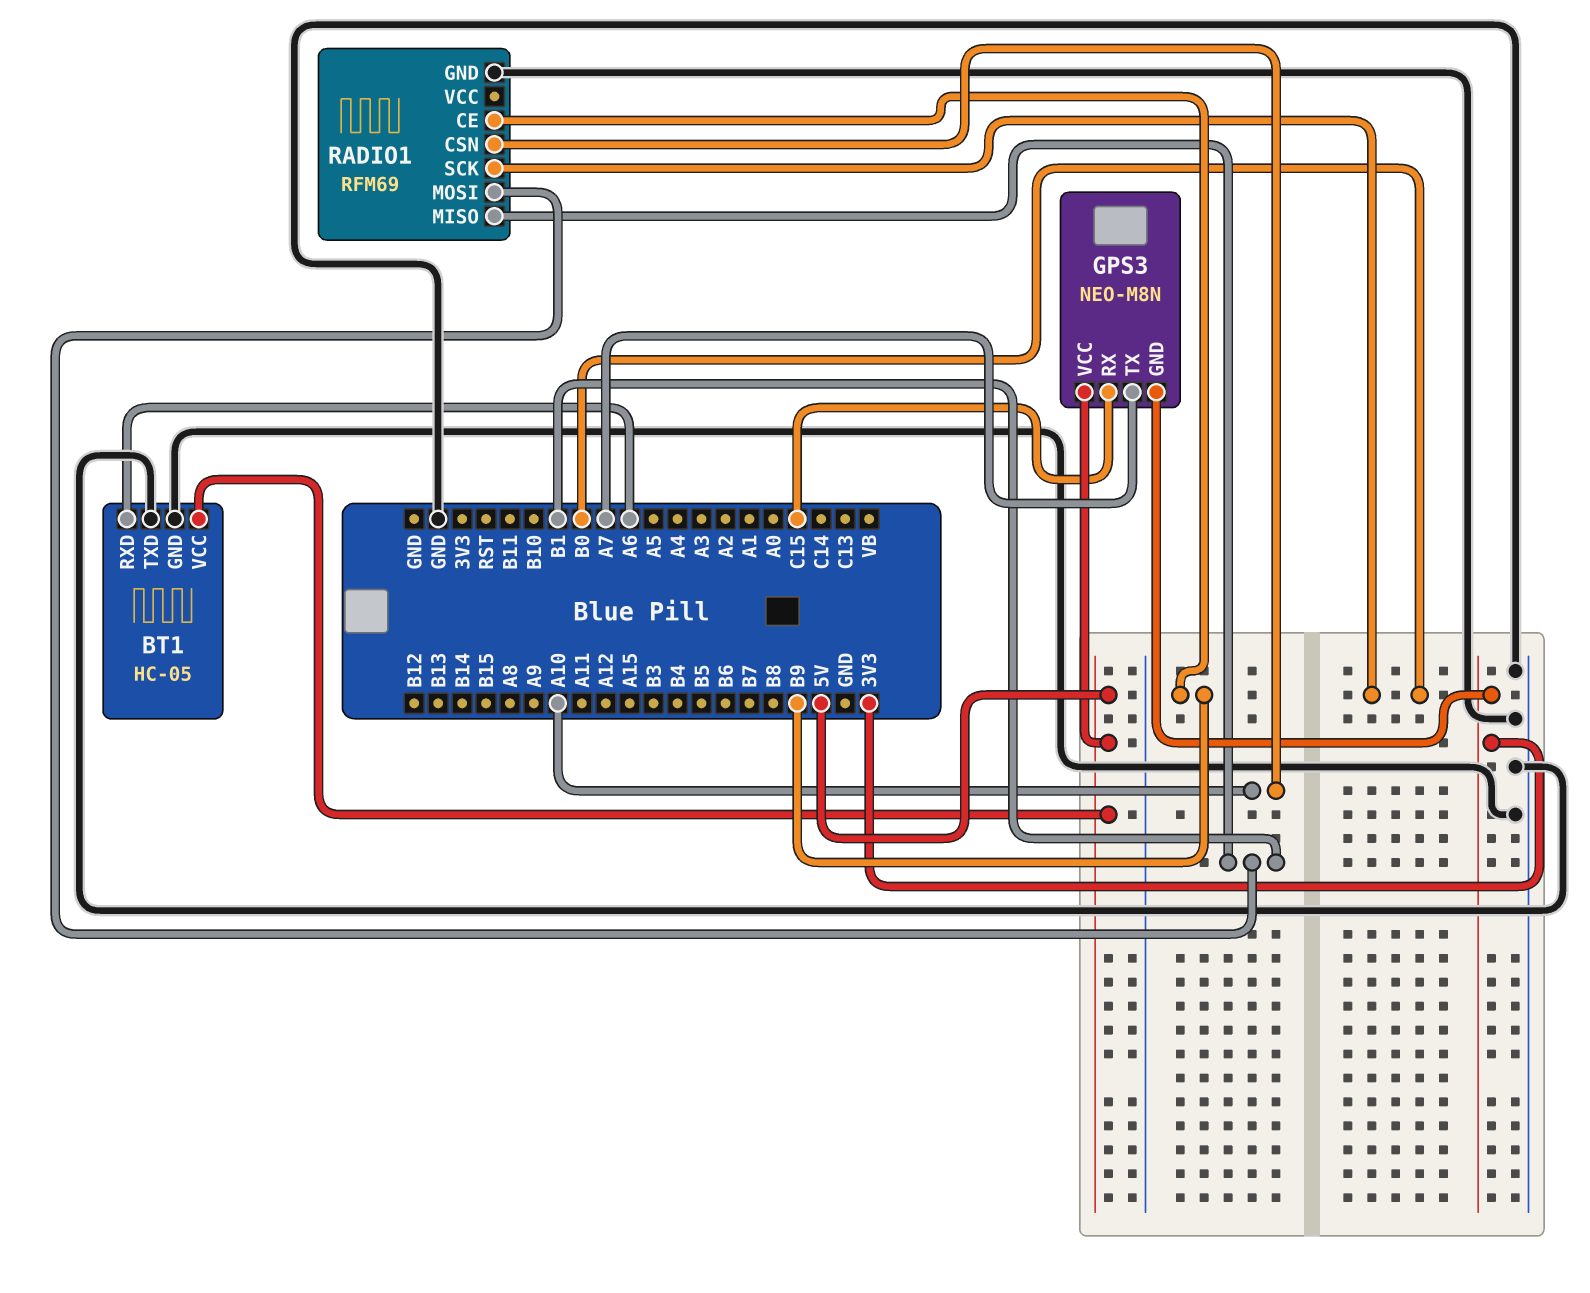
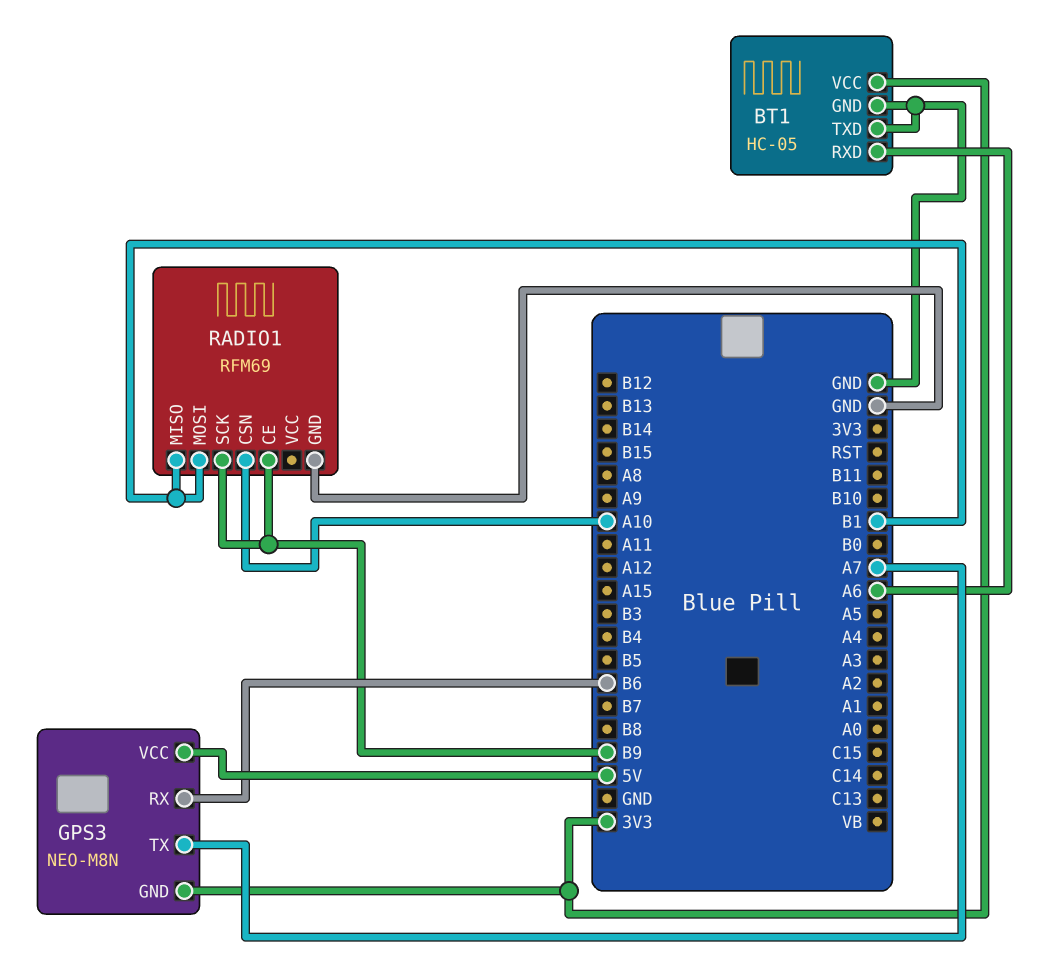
BT1 pin VCC: 5V -> 3V3
GPS3 pin RX: C15 -> B6
RADIO1 pin SCK: B0 -> B9

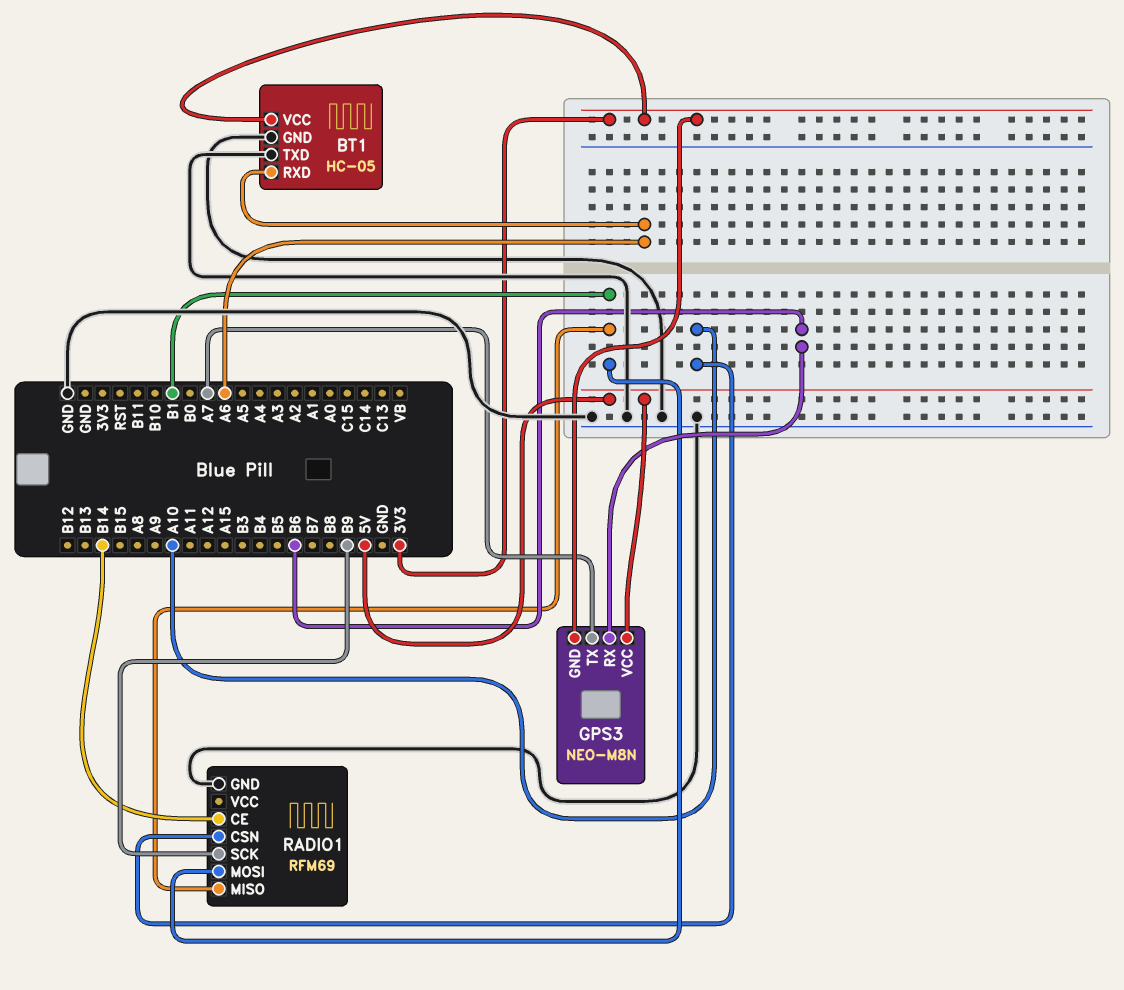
RADIO1 pin CE: B9 -> B14

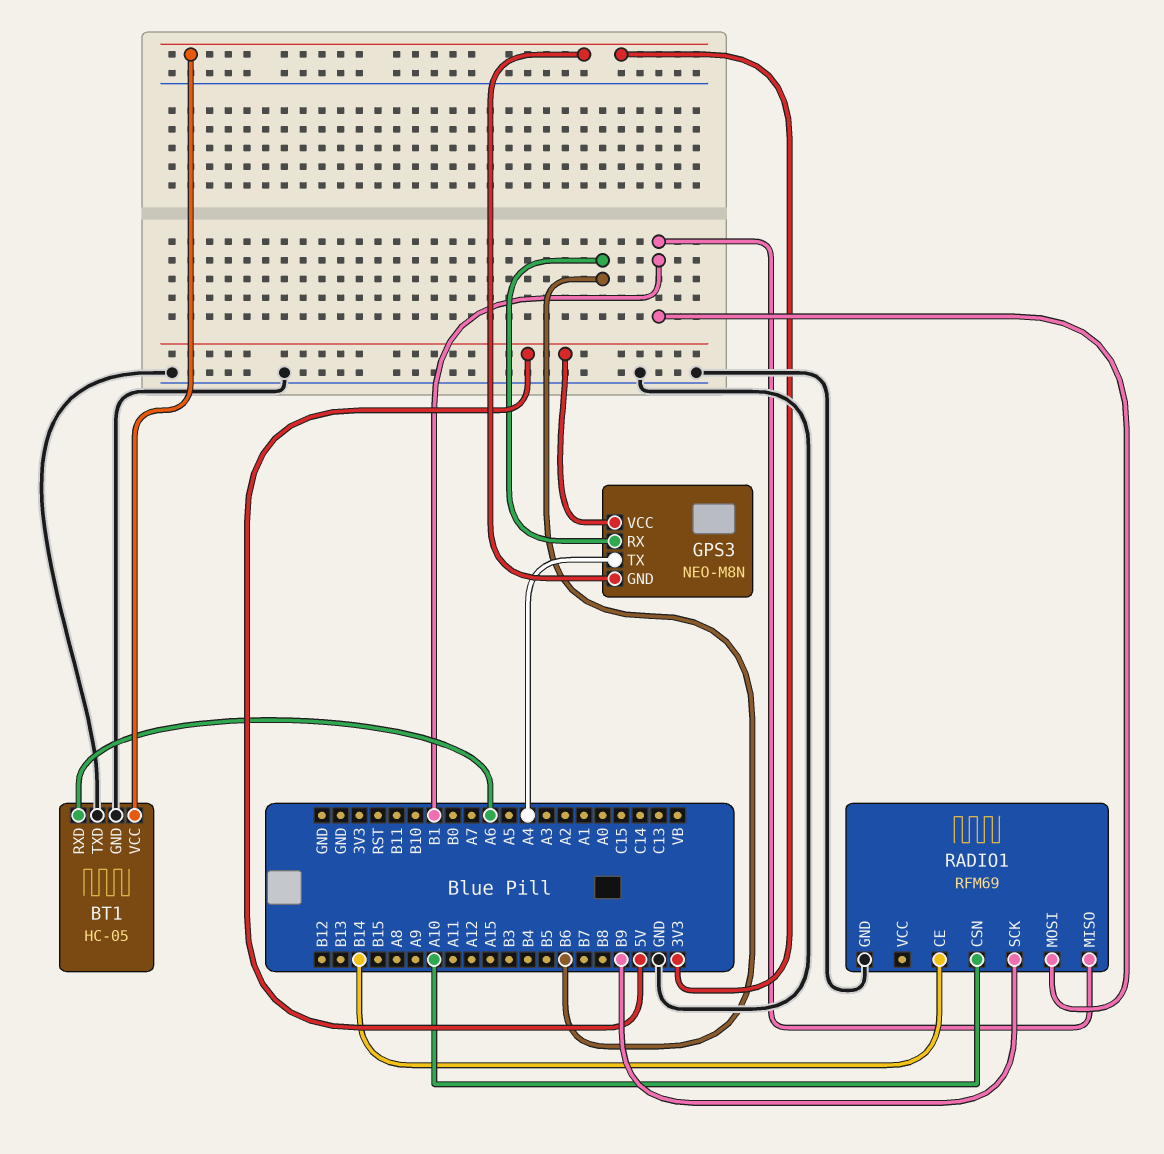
GPS3 pin TX: A7 -> A4

